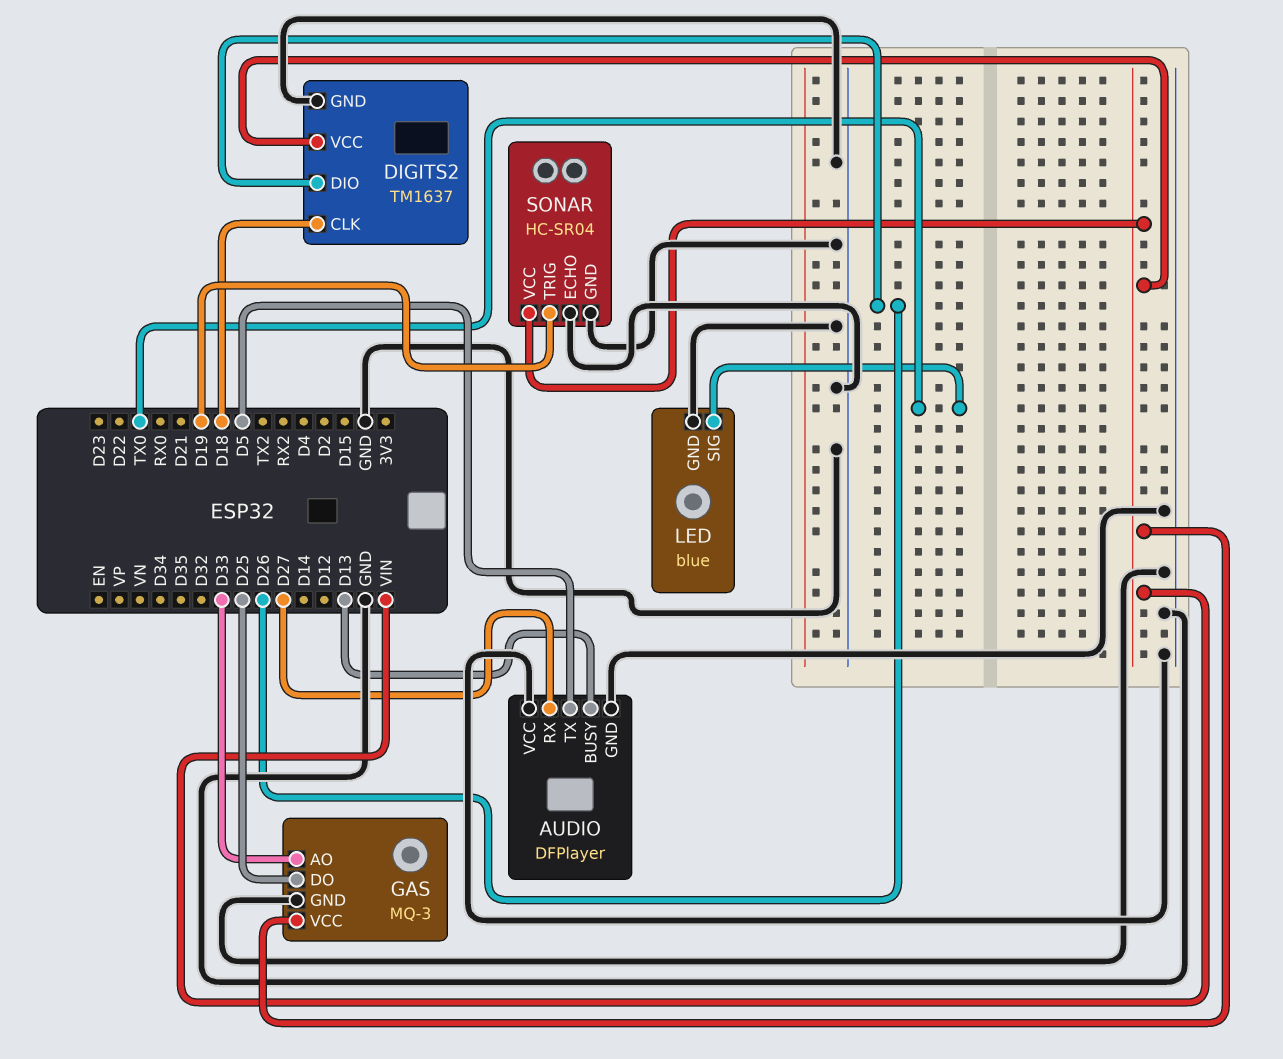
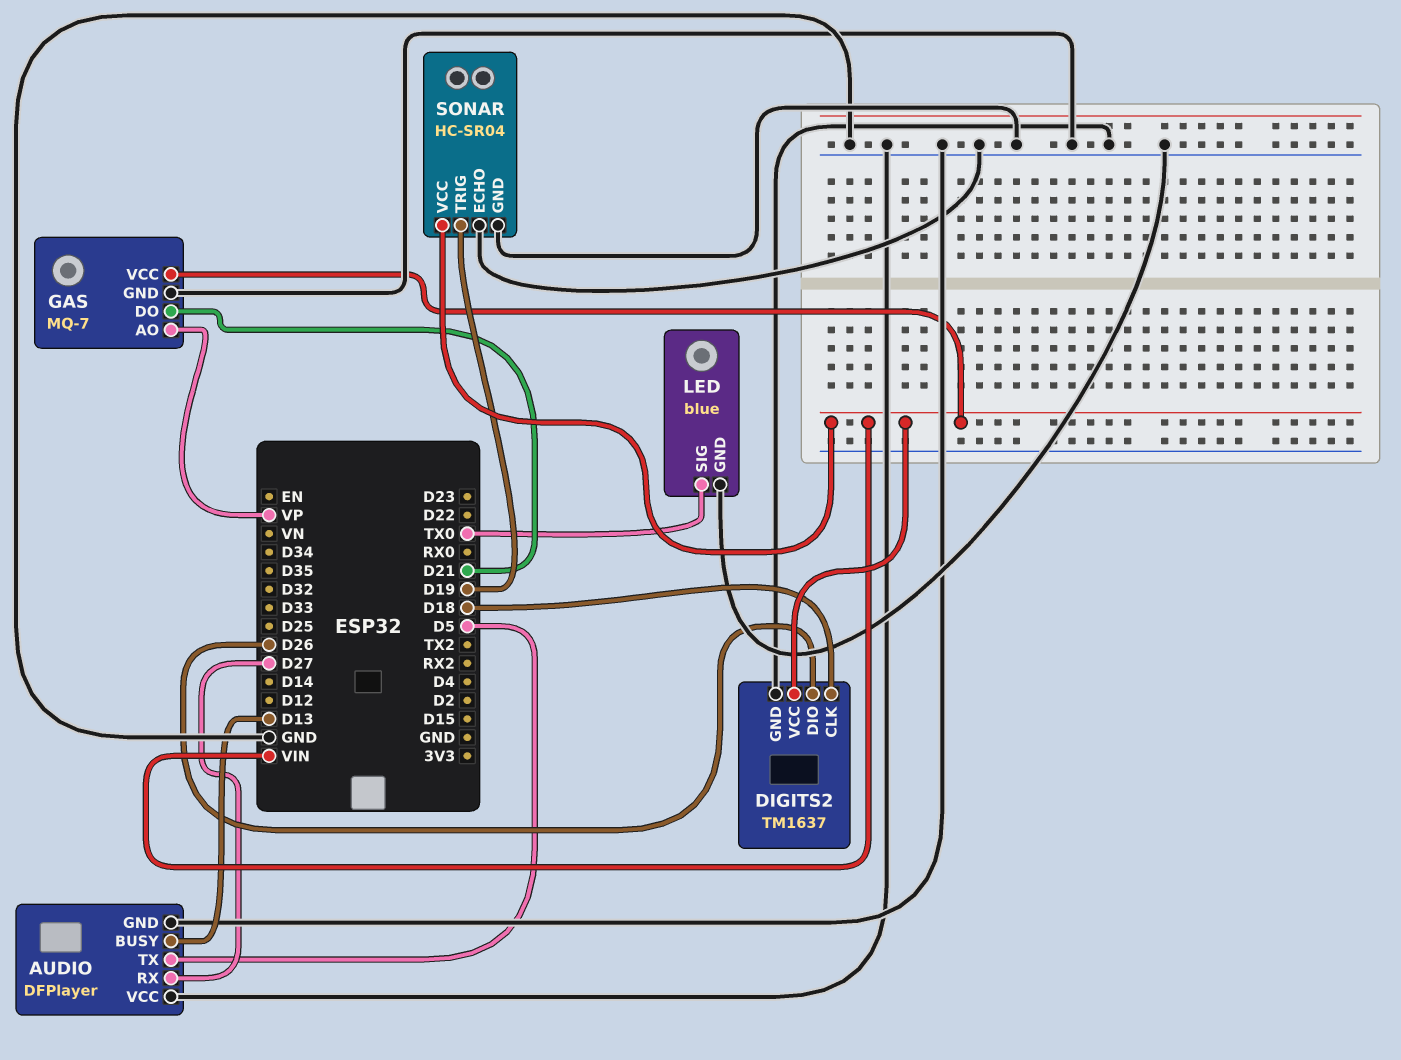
GAS: MQ-3 -> MQ-7
GAS pin AO: D33 -> VP
GAS pin DO: D25 -> D21

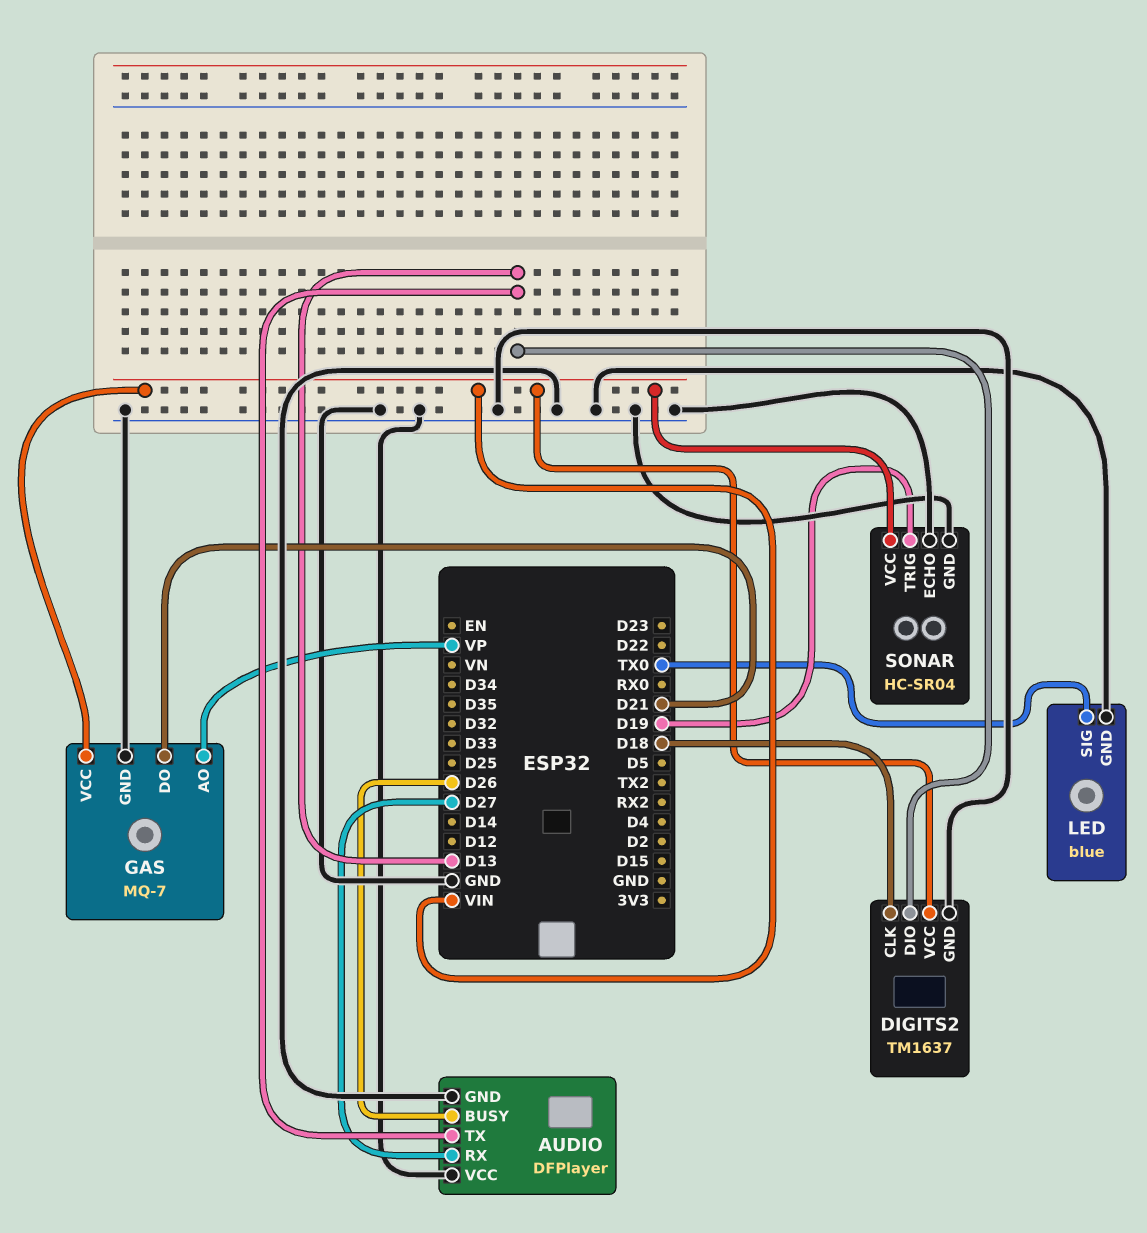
AUDIO pin BUSY: D13 -> D26
AUDIO pin TX: D5 -> D13
DIGITS2 pin DIO: D26 -> D13

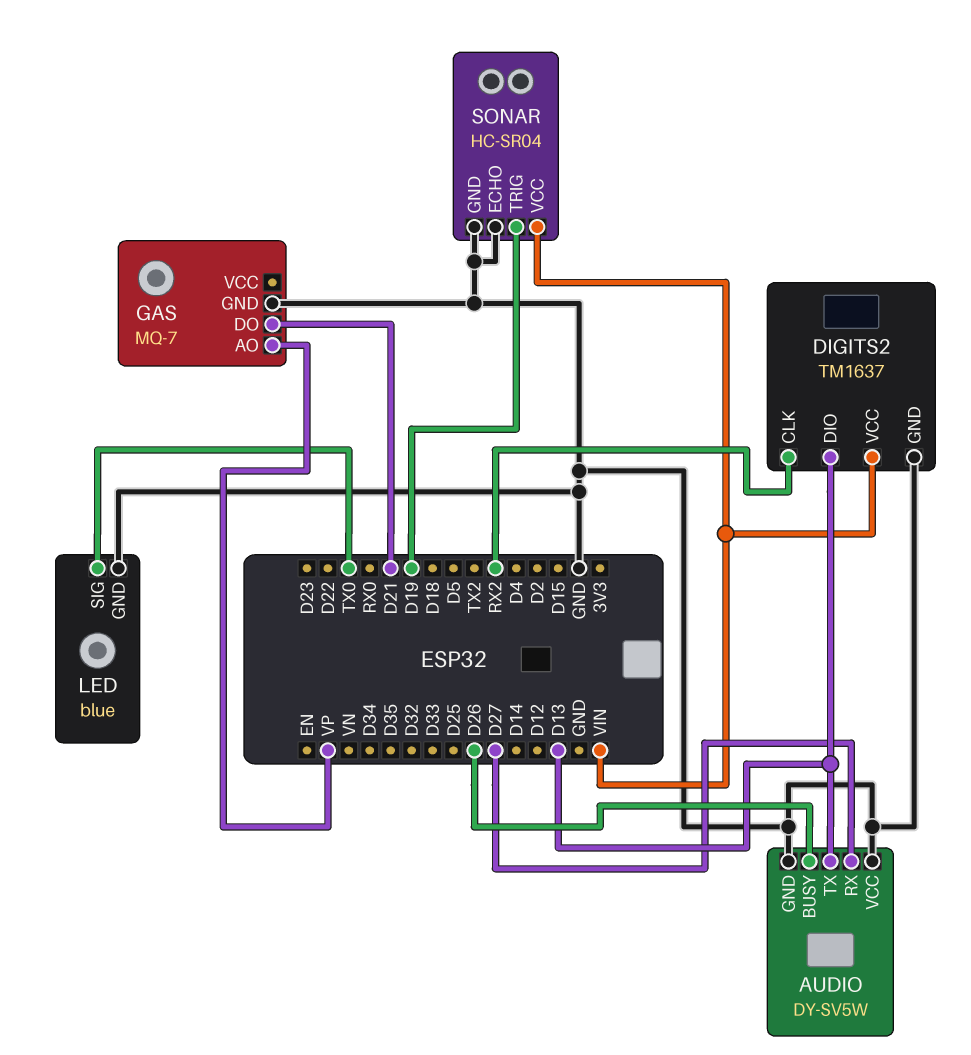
AUDIO: DFPlayer -> DY-SV5W
DIGITS2 pin CLK: D18 -> RX2
GAS pin VCC: VIN -> none

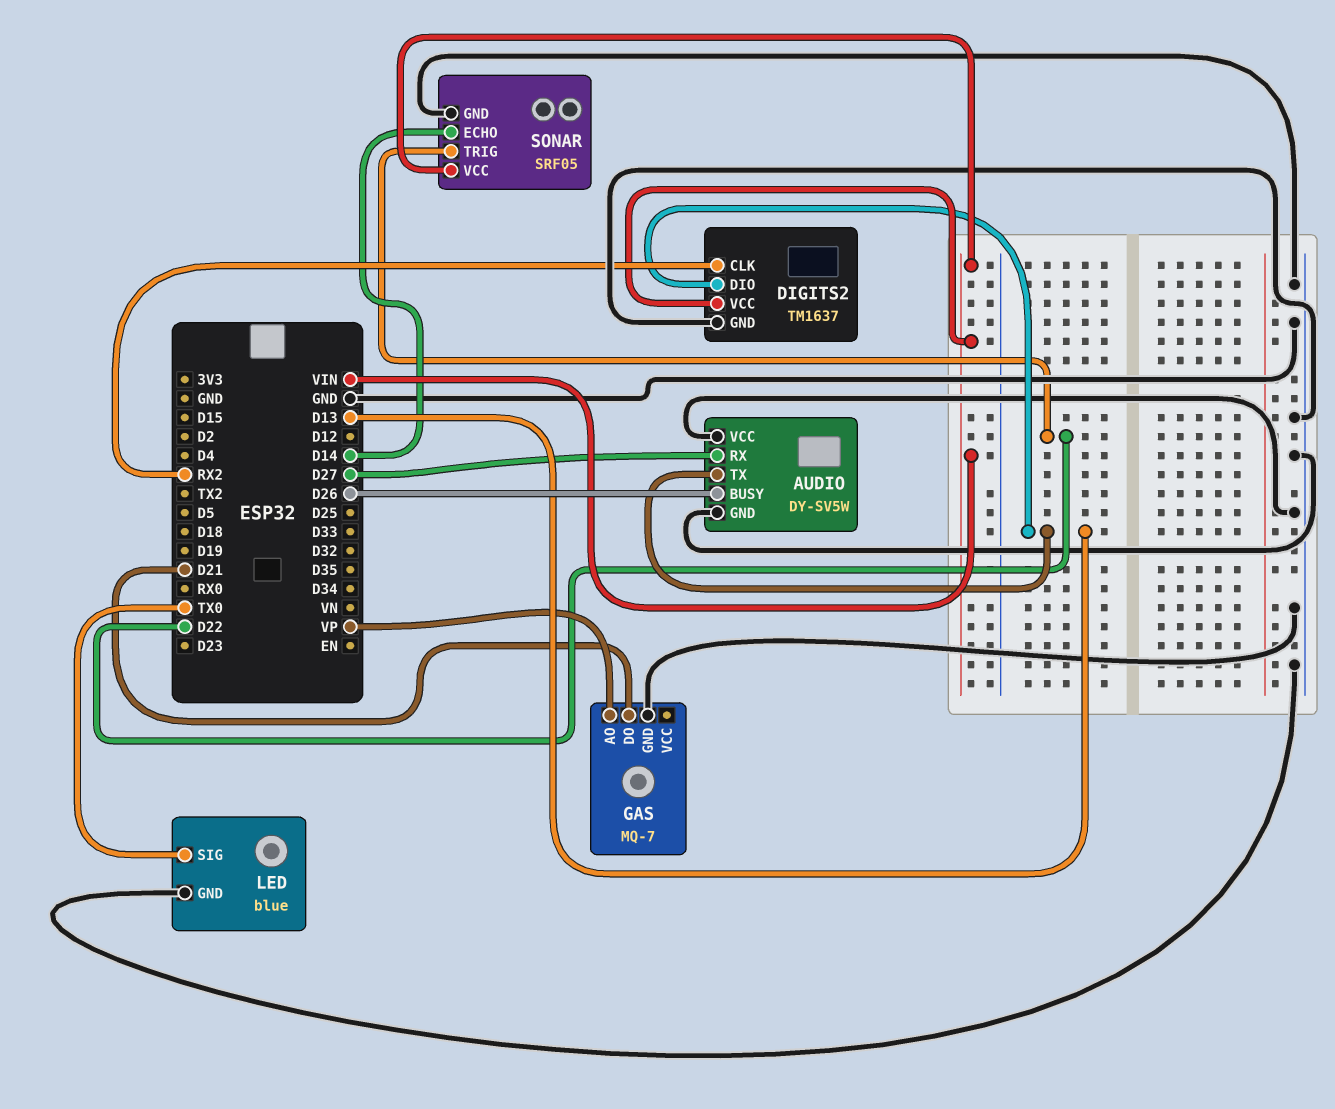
SONAR: HC-SR04 -> SRF05
SONAR pin ECHO: GND -> D14
SONAR pin TRIG: D19 -> D22

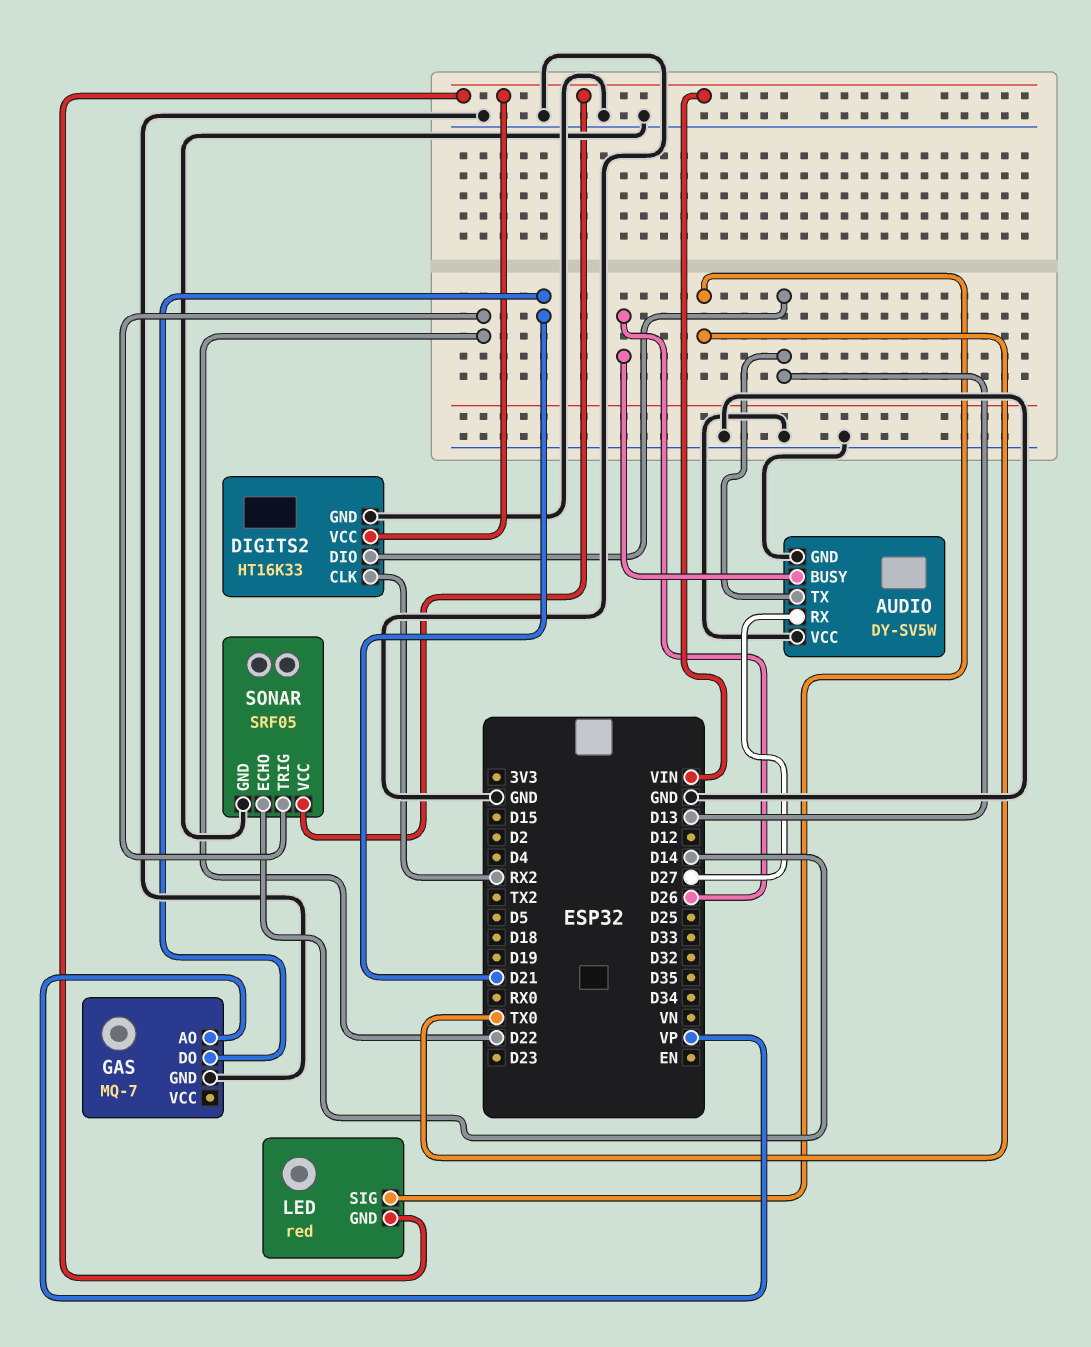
DIGITS2: TM1637 -> HT16K33
LED: blue -> red
LED pin GND: GND -> VIN

